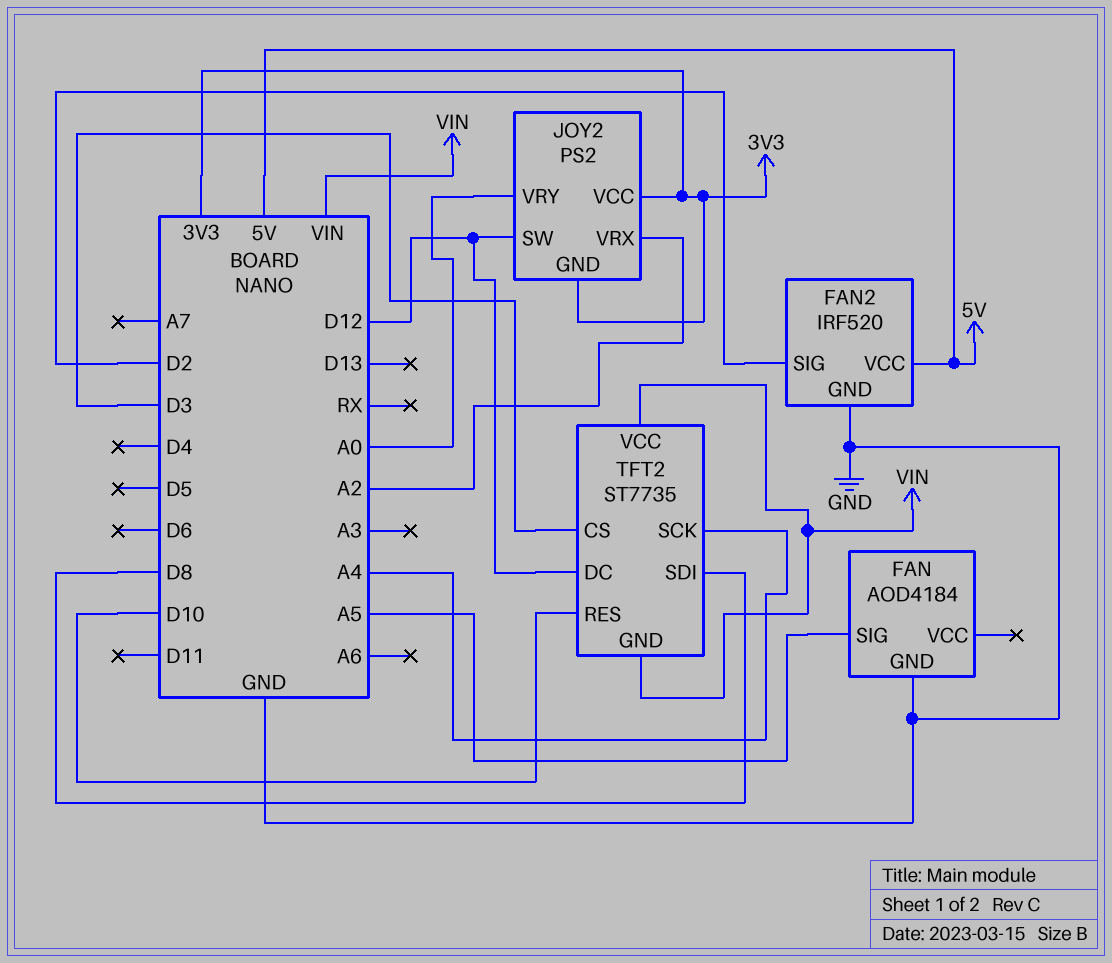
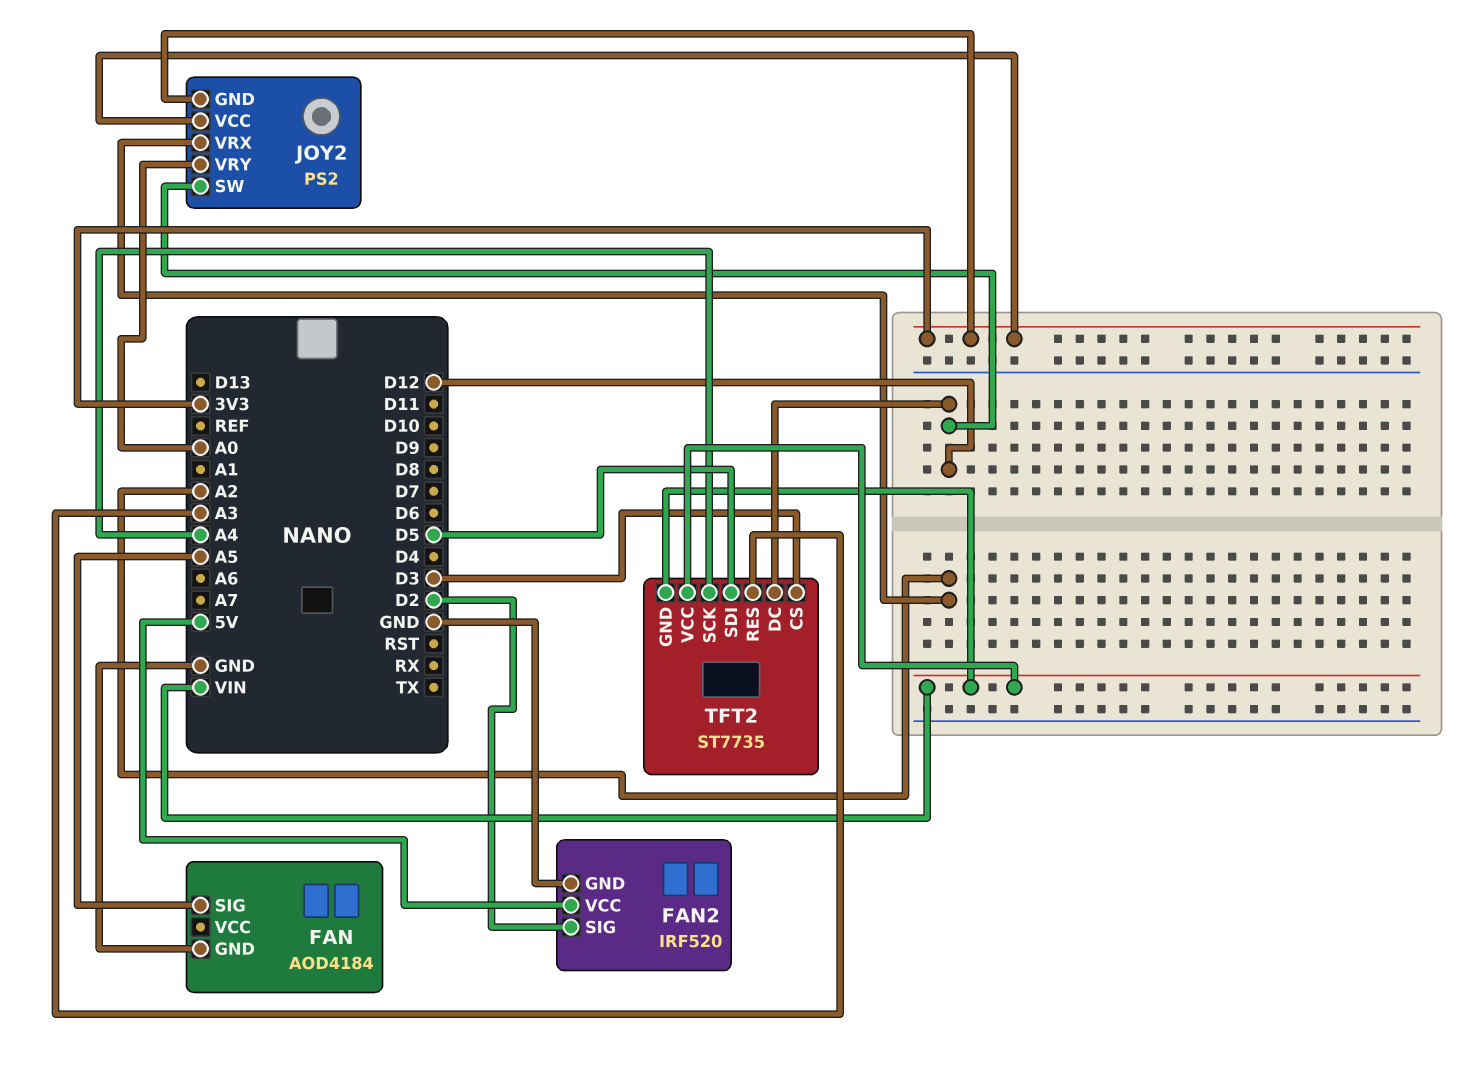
TFT2 pin RES: D10 -> A3
TFT2 pin SDI: D8 -> D5

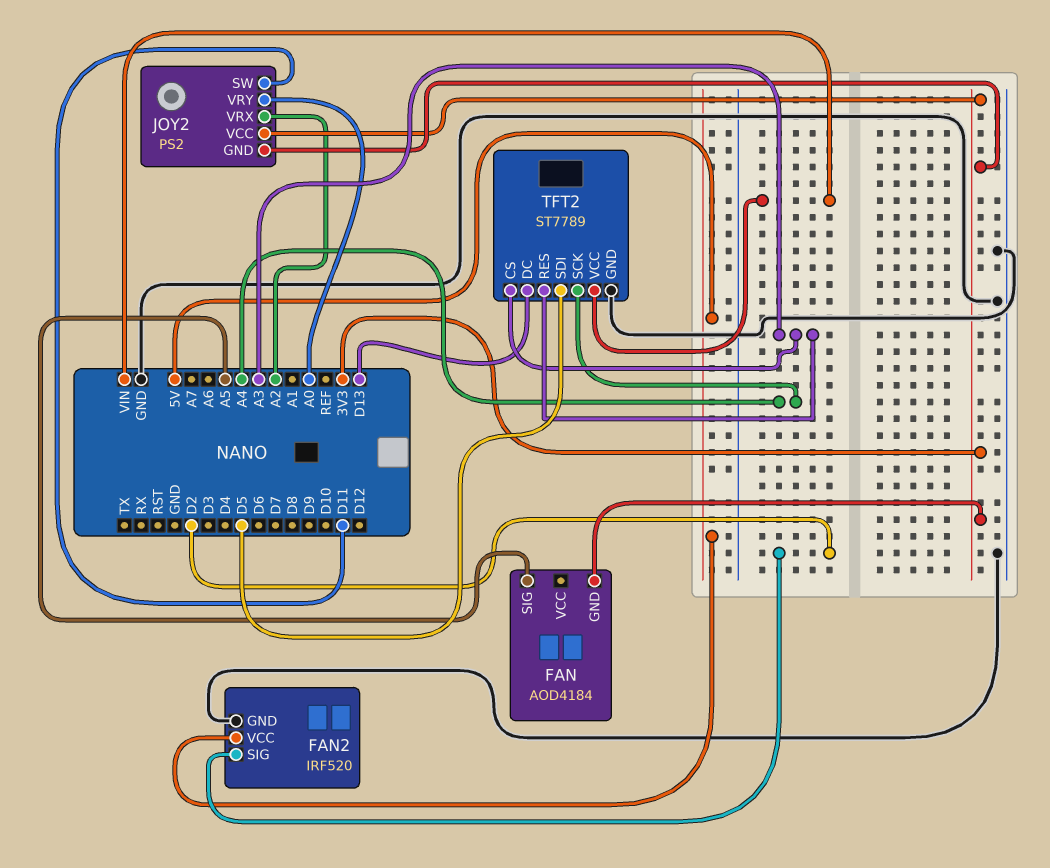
FAN pin GND: GND -> 3V3
JOY2 pin SW: D12 -> D11
TFT2: ST7735 -> ST7789
TFT2 pin CS: D3 -> A3
TFT2 pin DC: D12 -> D13
TFT2 pin GND: VIN -> GND

